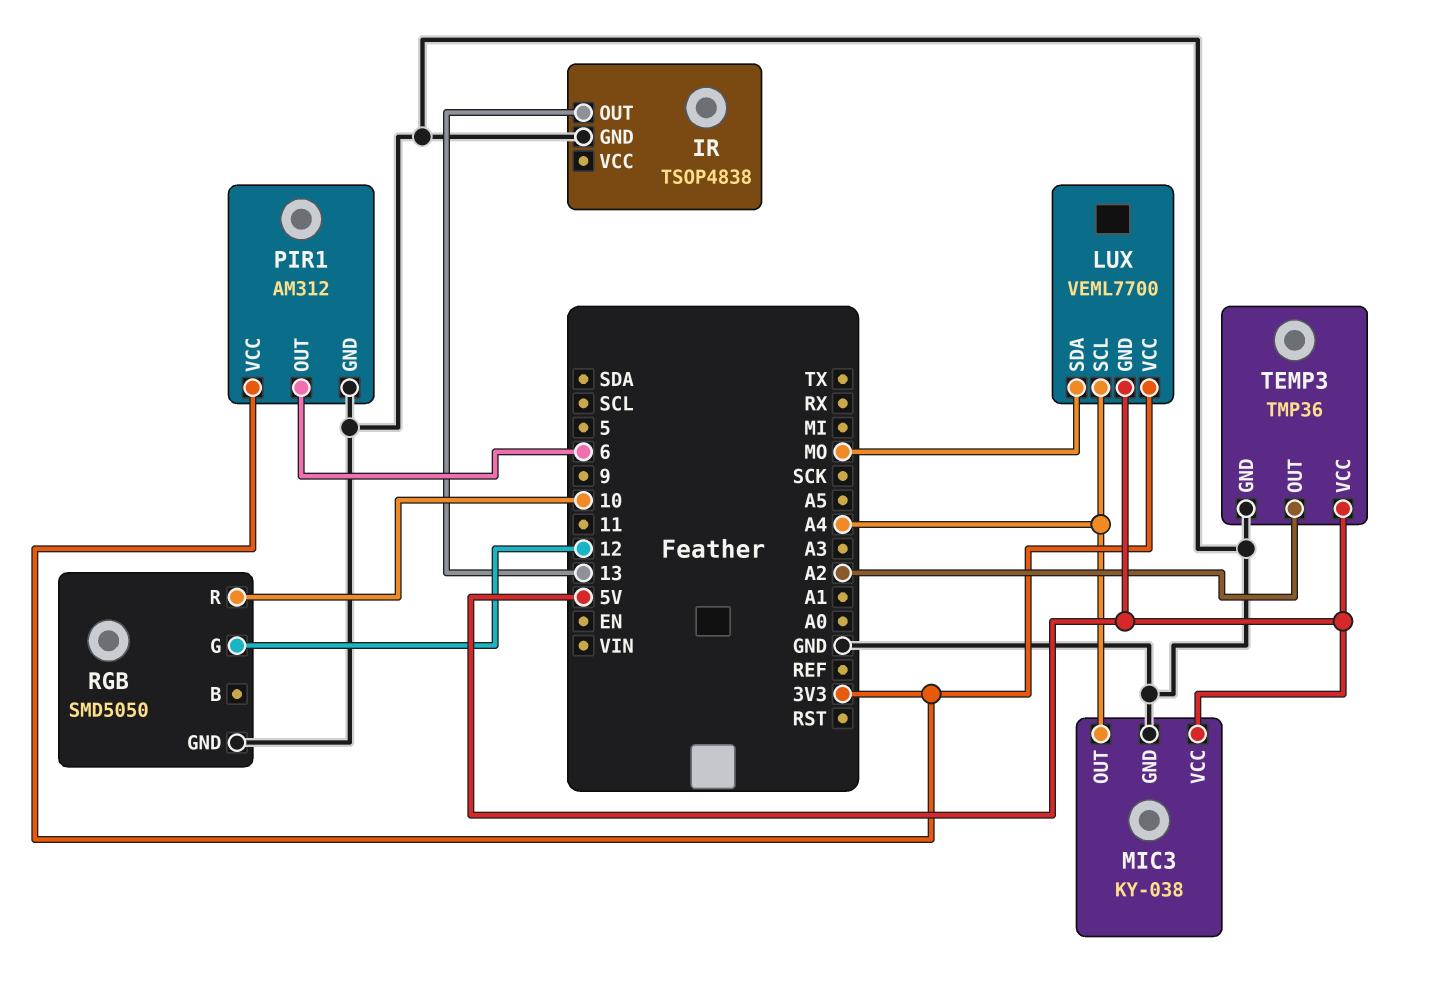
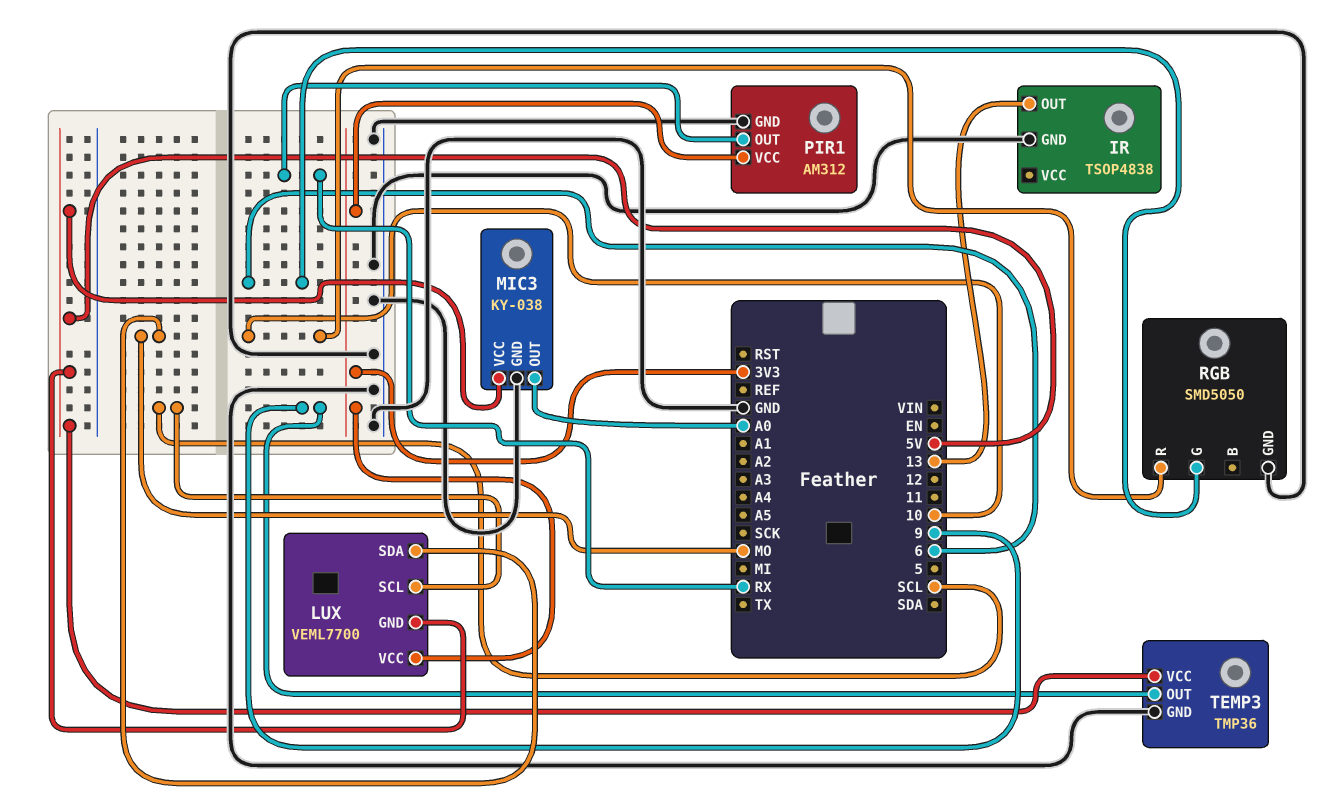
LUX pin SCL: A4 -> SCL
MIC3 pin OUT: A4 -> A0
PIR1 pin OUT: 6 -> RX
RGB pin G: 12 -> 6
TEMP3 pin OUT: A2 -> 9

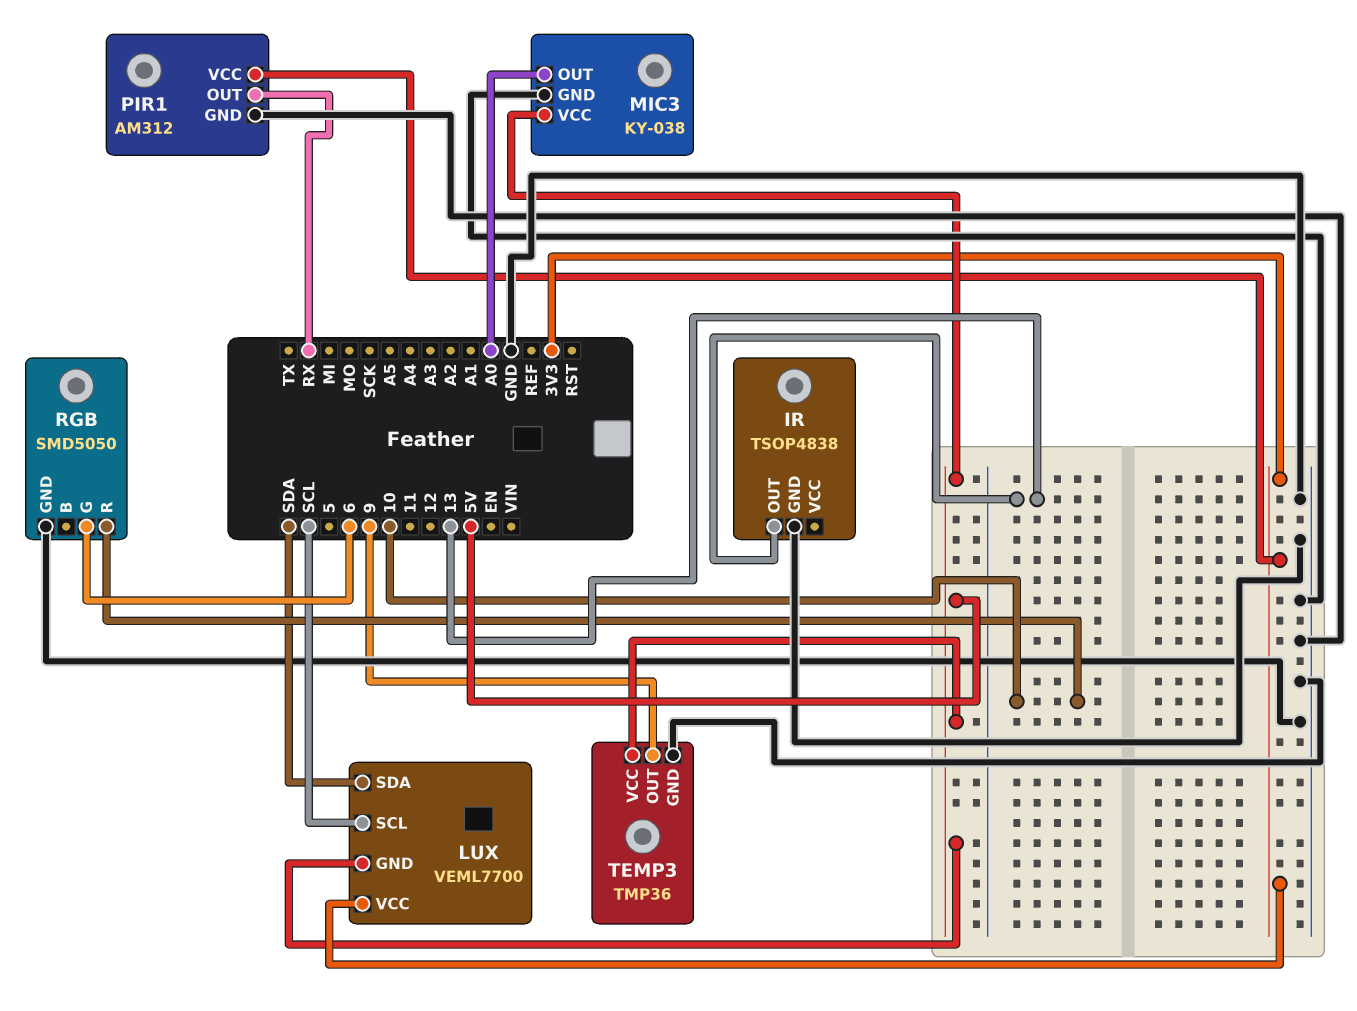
LUX pin SDA: MO -> SDA

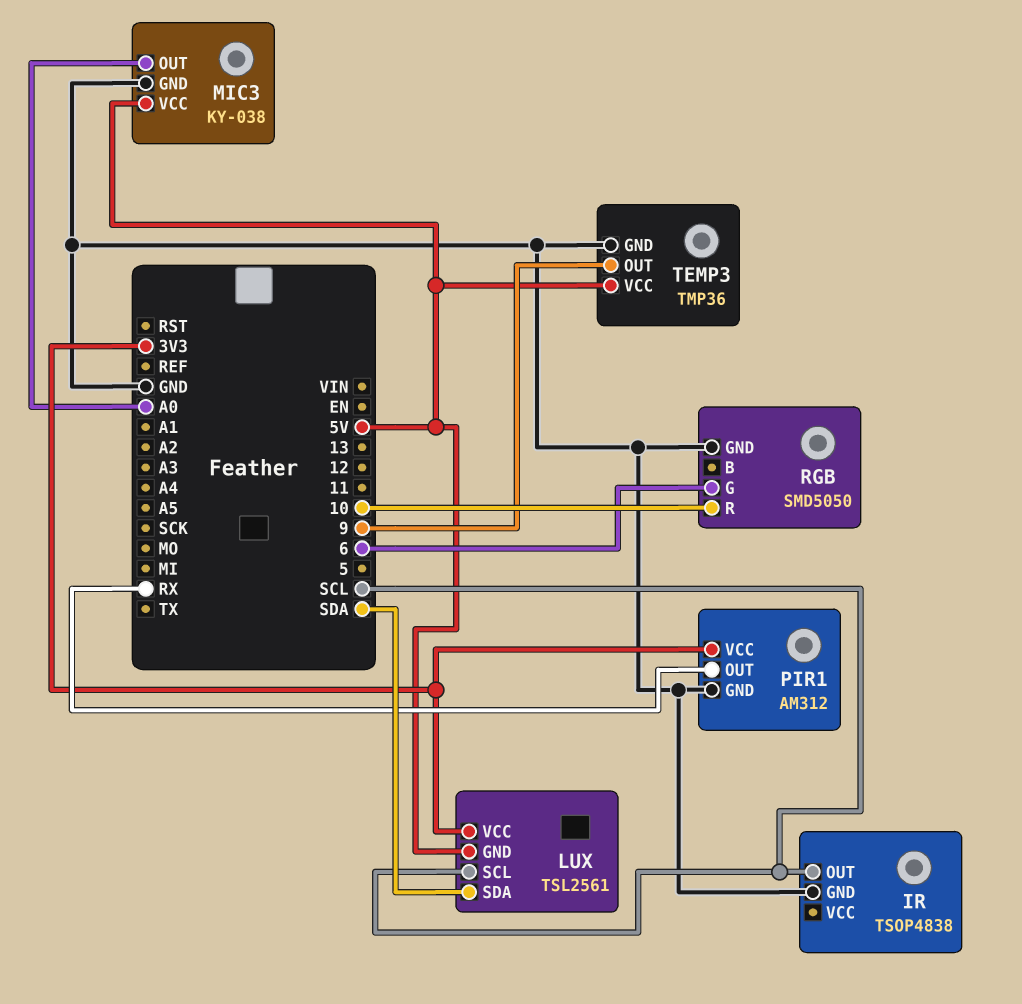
IR pin OUT: 13 -> SCL
LUX: VEML7700 -> TSL2561

